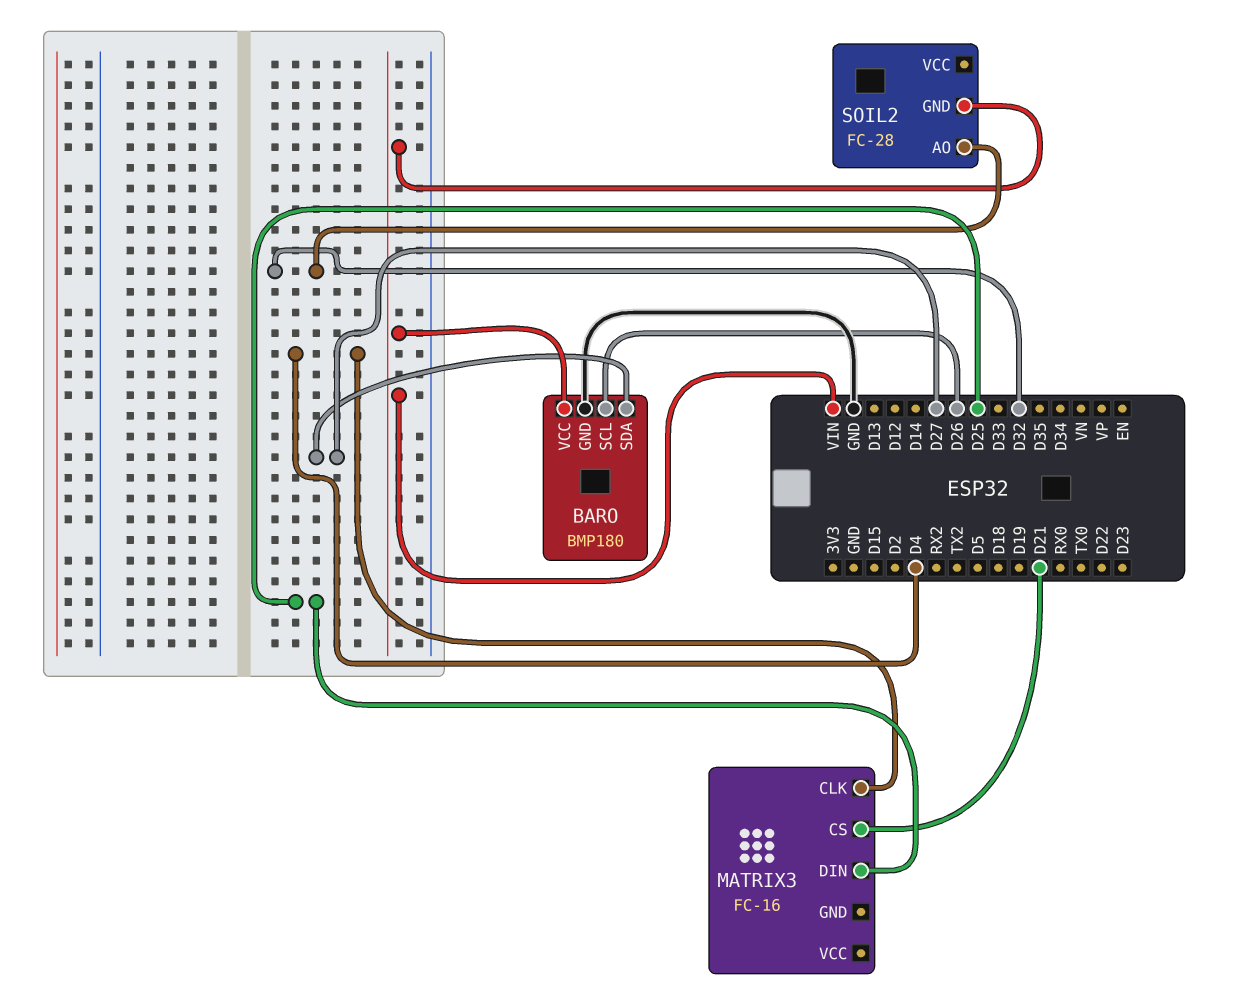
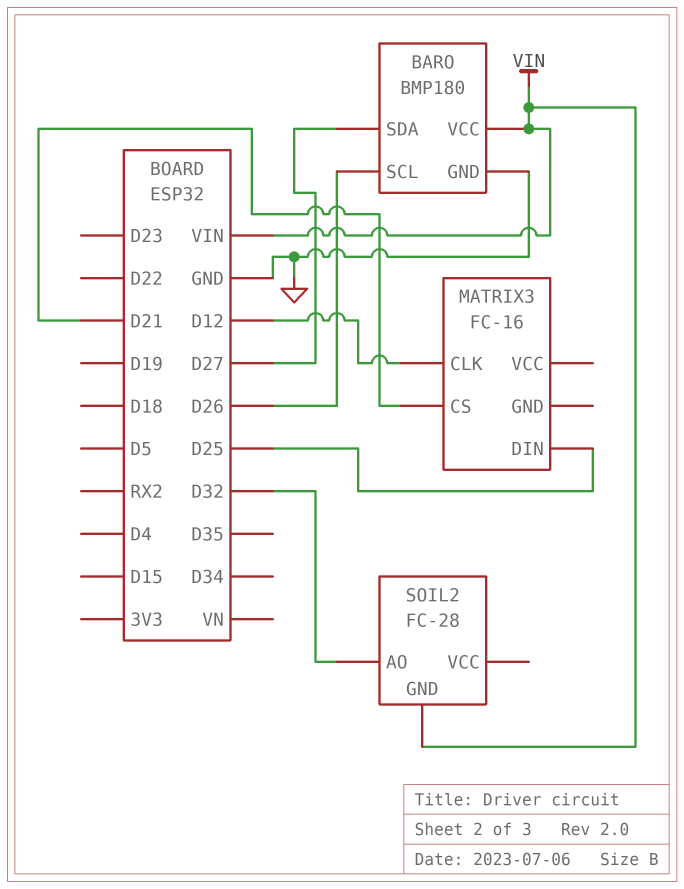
MATRIX3 pin CLK: D4 -> D12

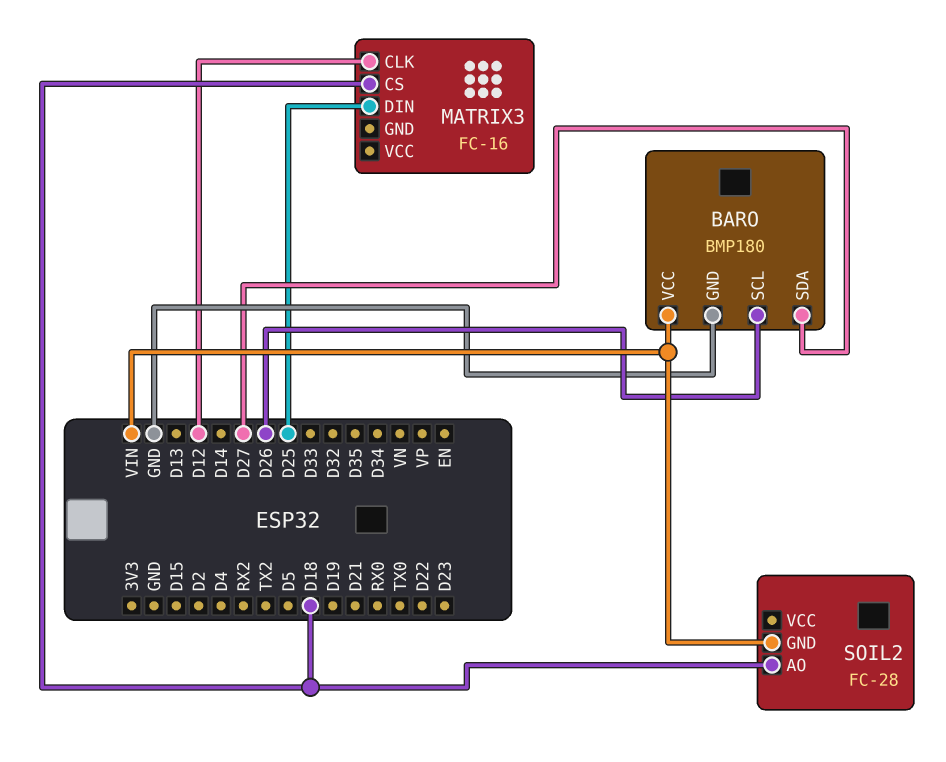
MATRIX3 pin CS: D21 -> D18
SOIL2 pin AO: D32 -> D18

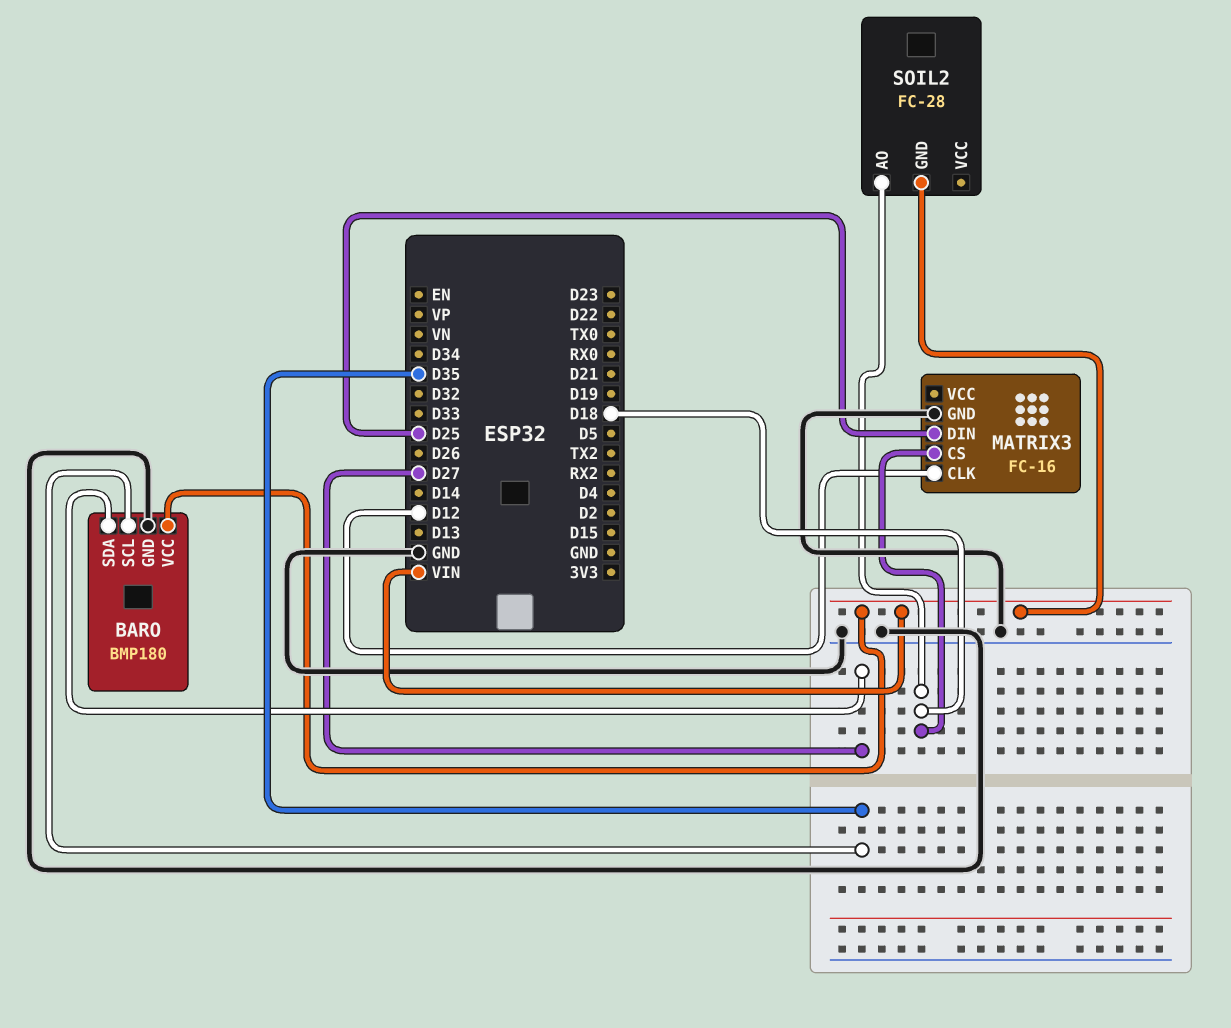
BARO pin SCL: D26 -> D35
MATRIX3 pin GND: none -> GND

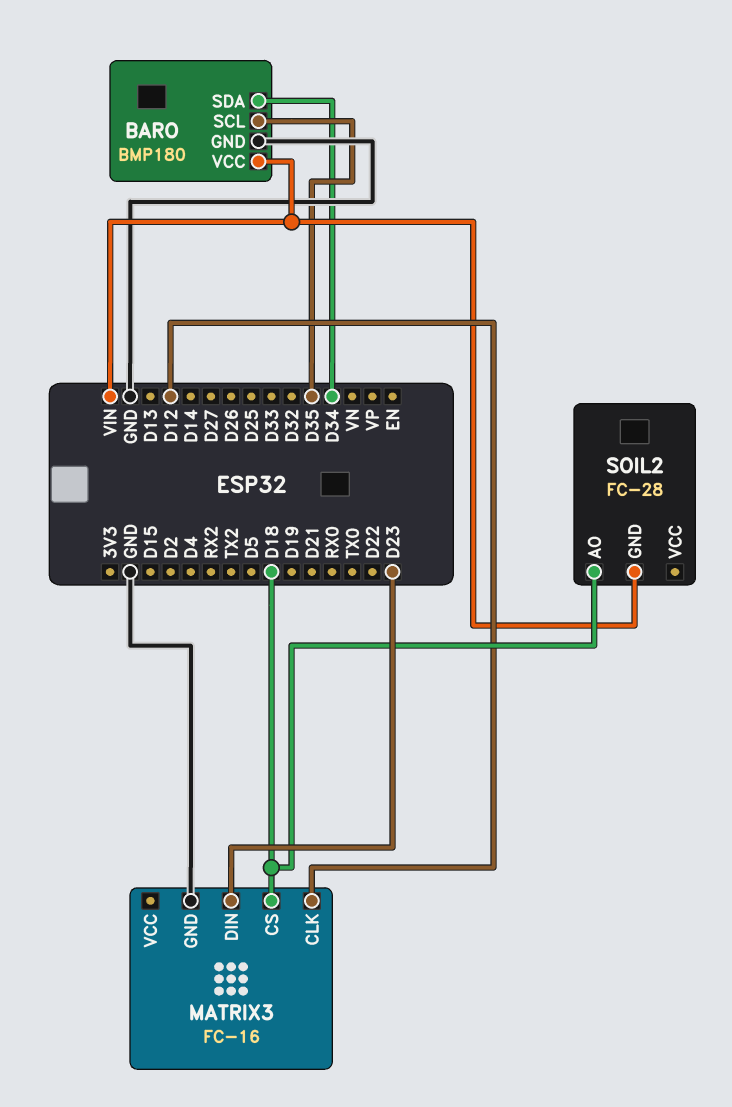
BARO pin SDA: D27 -> D34
MATRIX3 pin DIN: D25 -> D23

